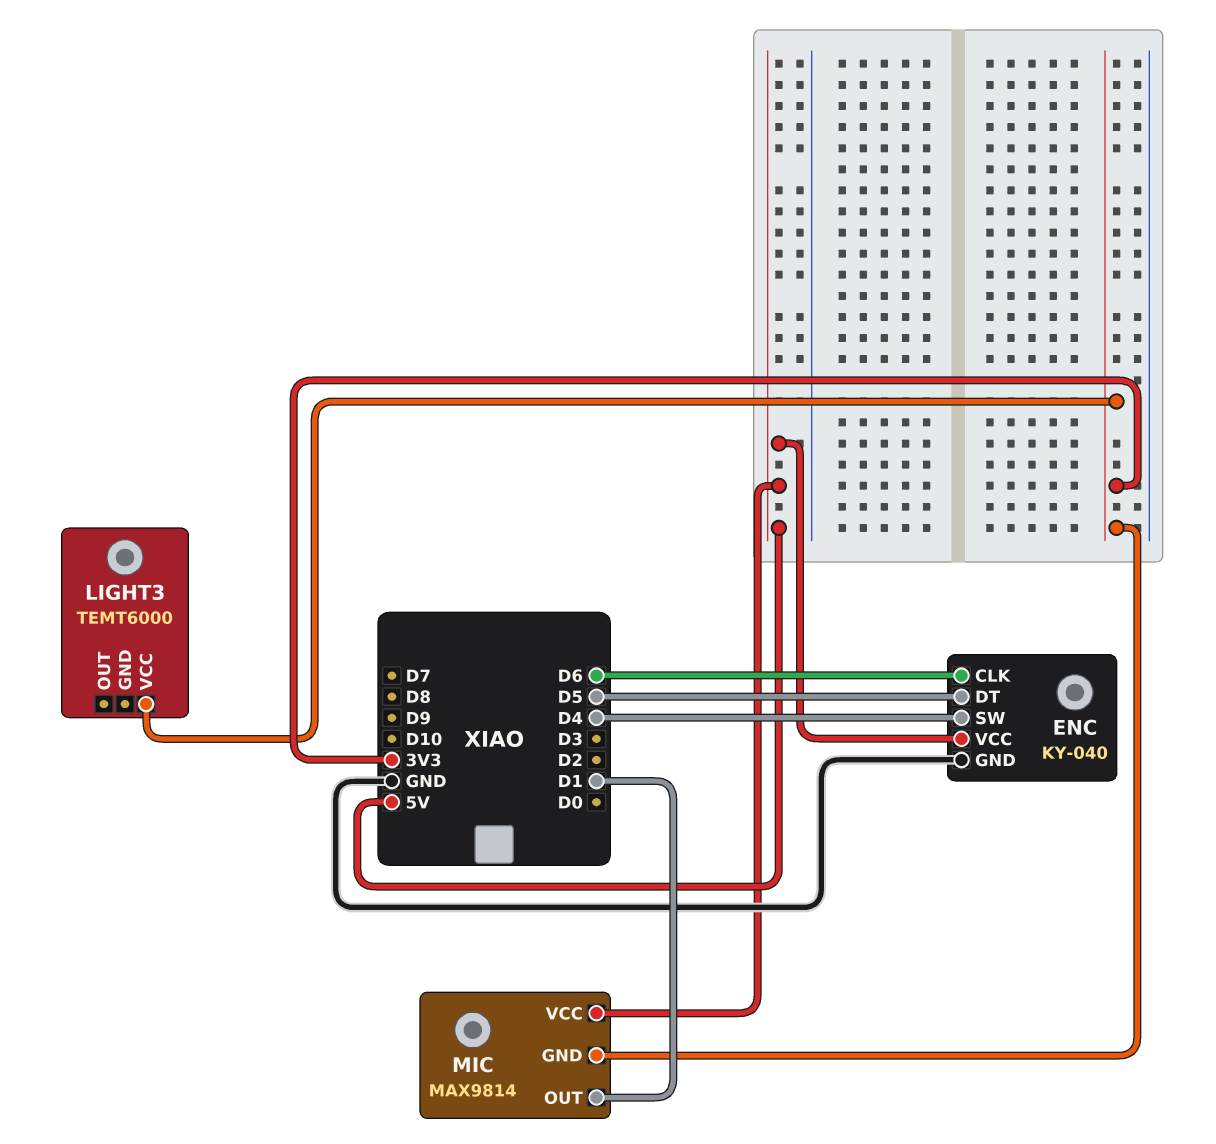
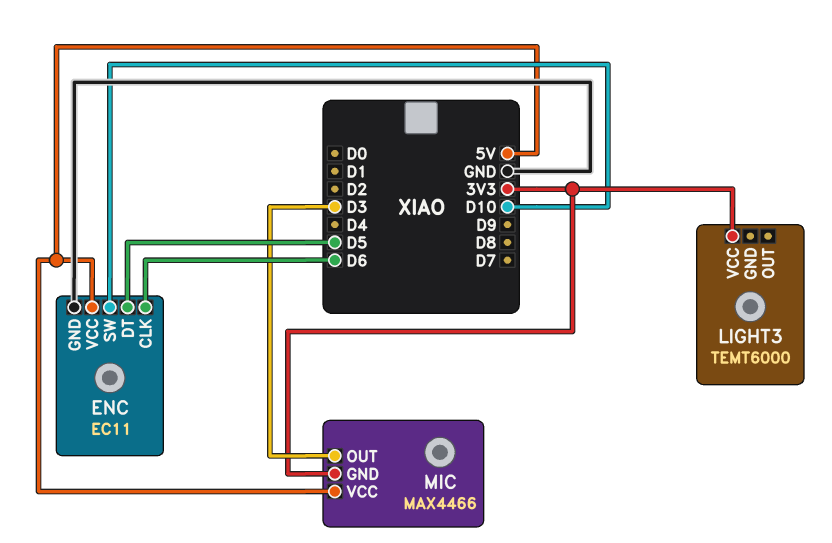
ENC: KY-040 -> EC11
ENC pin SW: D4 -> D10
MIC: MAX9814 -> MAX4466
MIC pin OUT: D1 -> D3

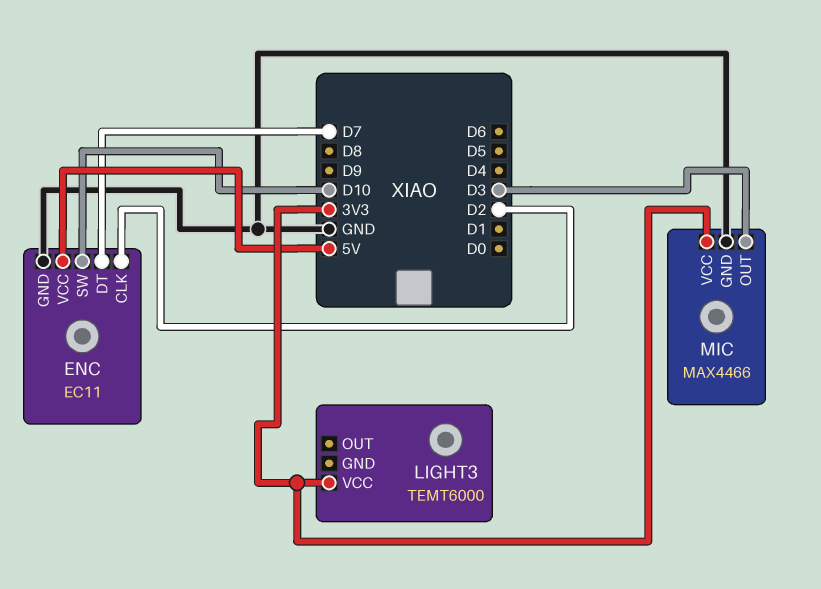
ENC pin CLK: D6 -> D2
ENC pin DT: D5 -> D7
MIC pin GND: 3V3 -> GND
MIC pin VCC: 5V -> 3V3

